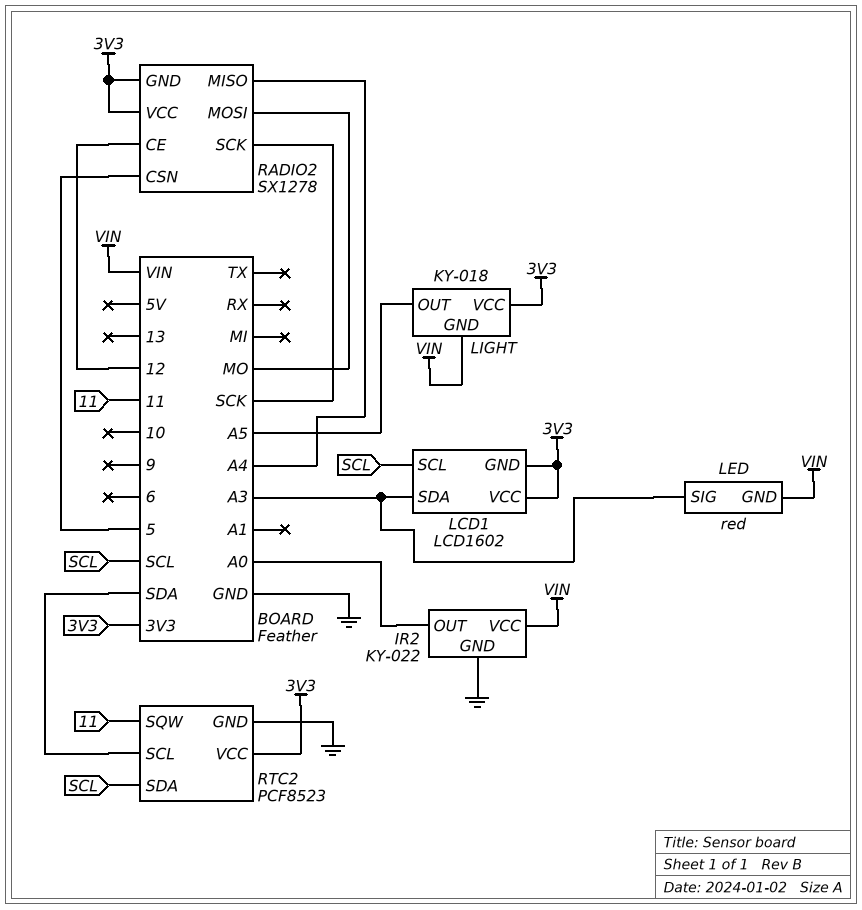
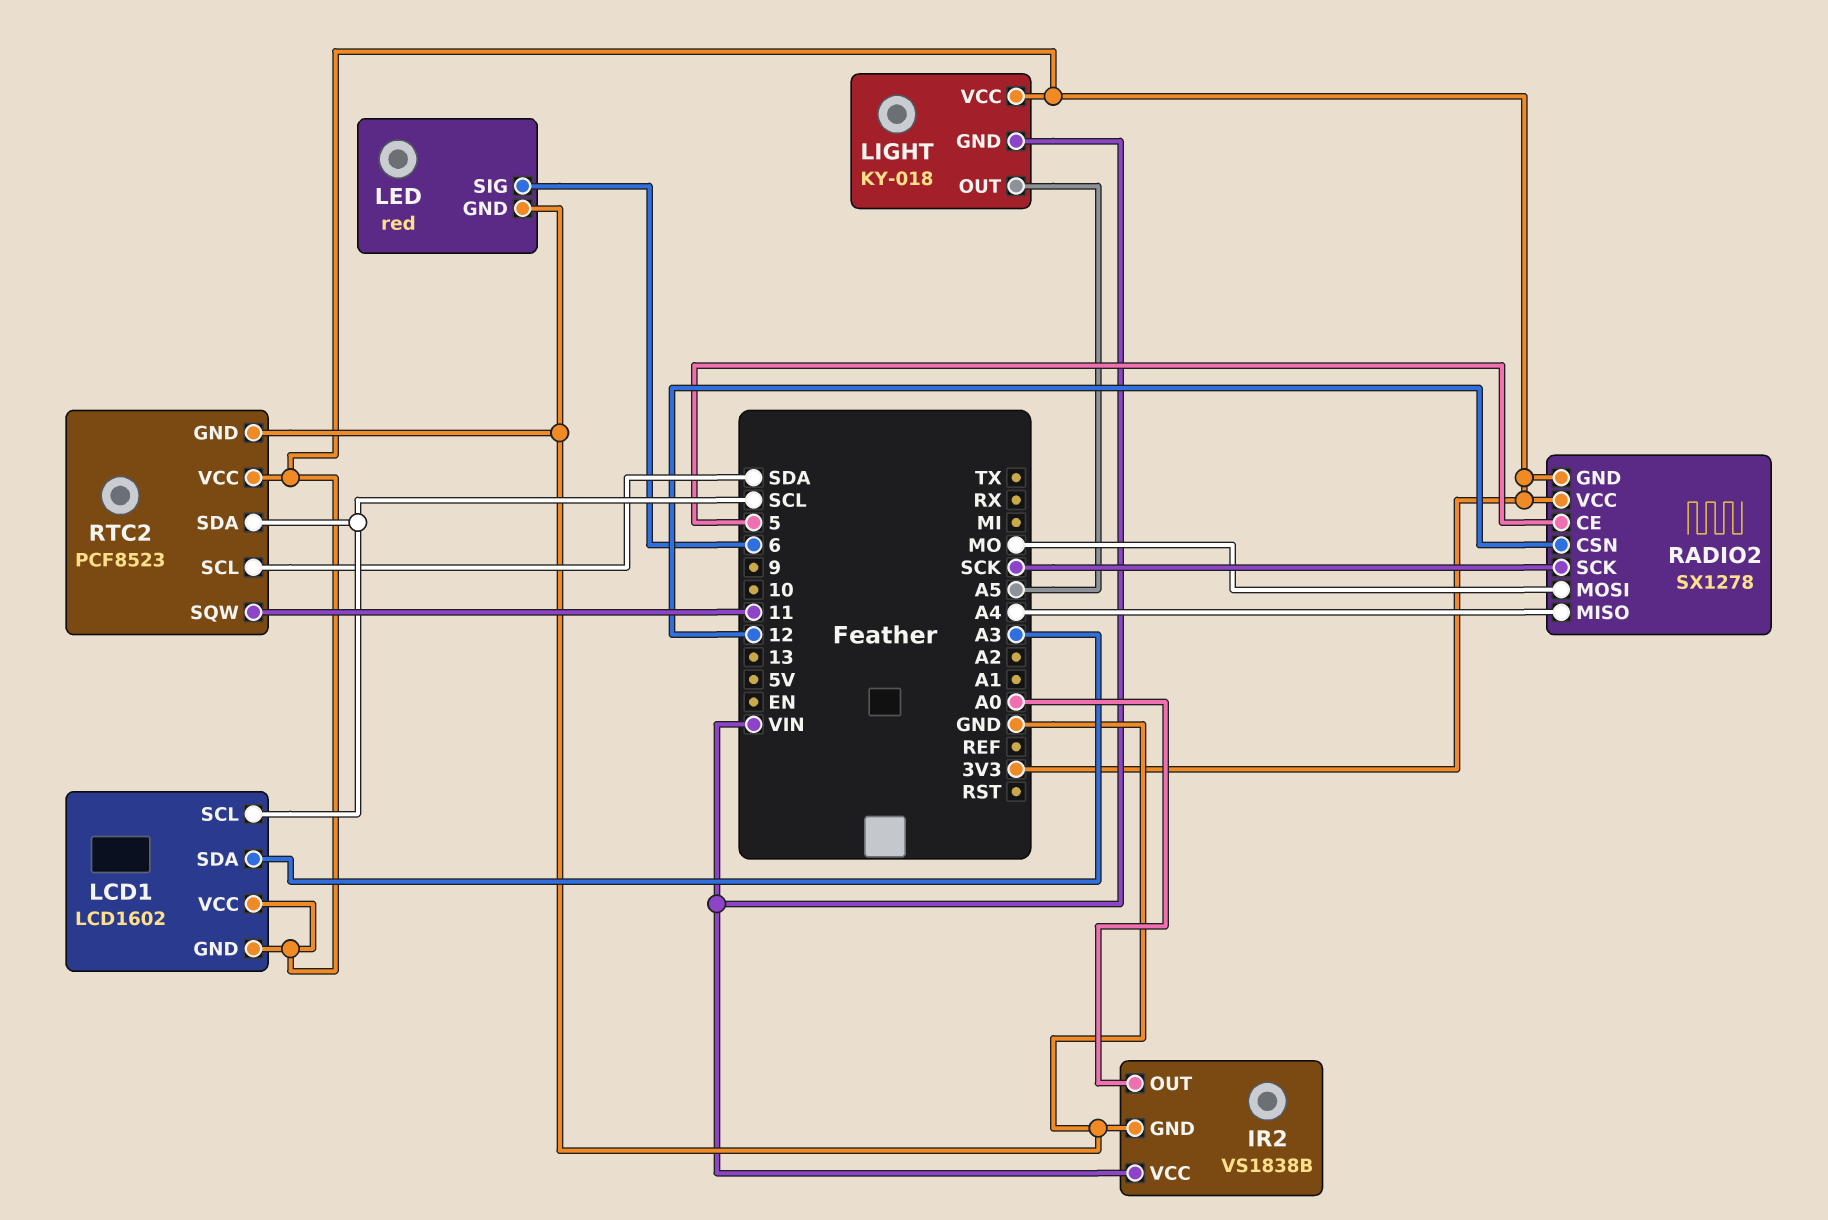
IR2: KY-022 -> VS1838B
LED pin GND: VIN -> GND
LED pin SIG: A3 -> 6
RADIO2 pin CE: 12 -> 5
RADIO2 pin CSN: 5 -> 12

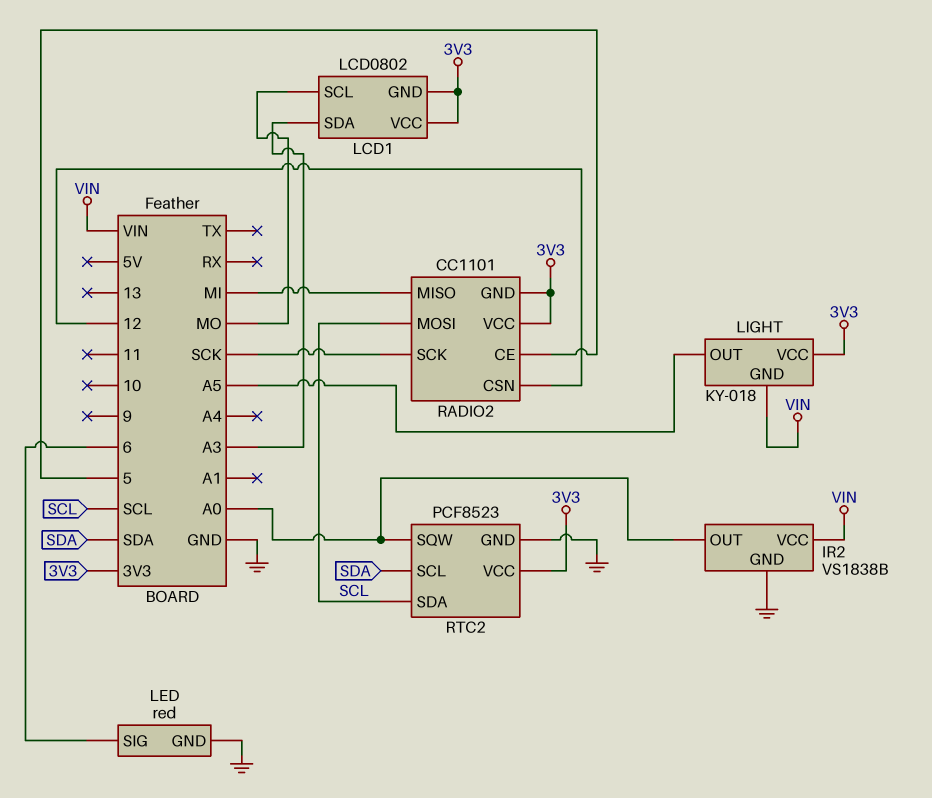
LCD1: LCD1602 -> LCD0802
LCD1 pin SCL: SCL -> MO
RADIO2: SX1278 -> CC1101
RADIO2 pin MISO: A4 -> MI
RADIO2 pin MOSI: MO -> SCL
RTC2 pin SQW: 11 -> A0

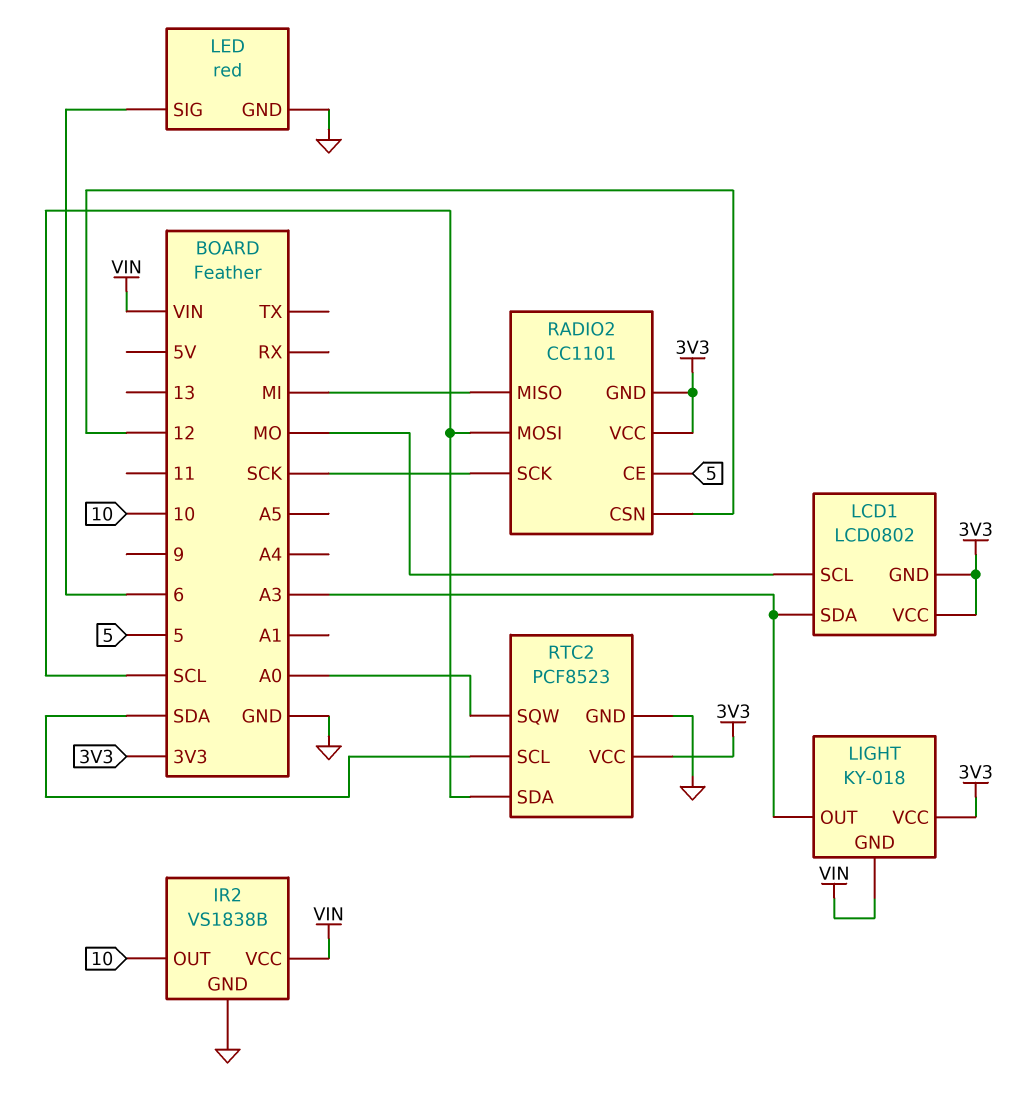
IR2 pin OUT: A0 -> 10
LIGHT pin OUT: A5 -> A3

